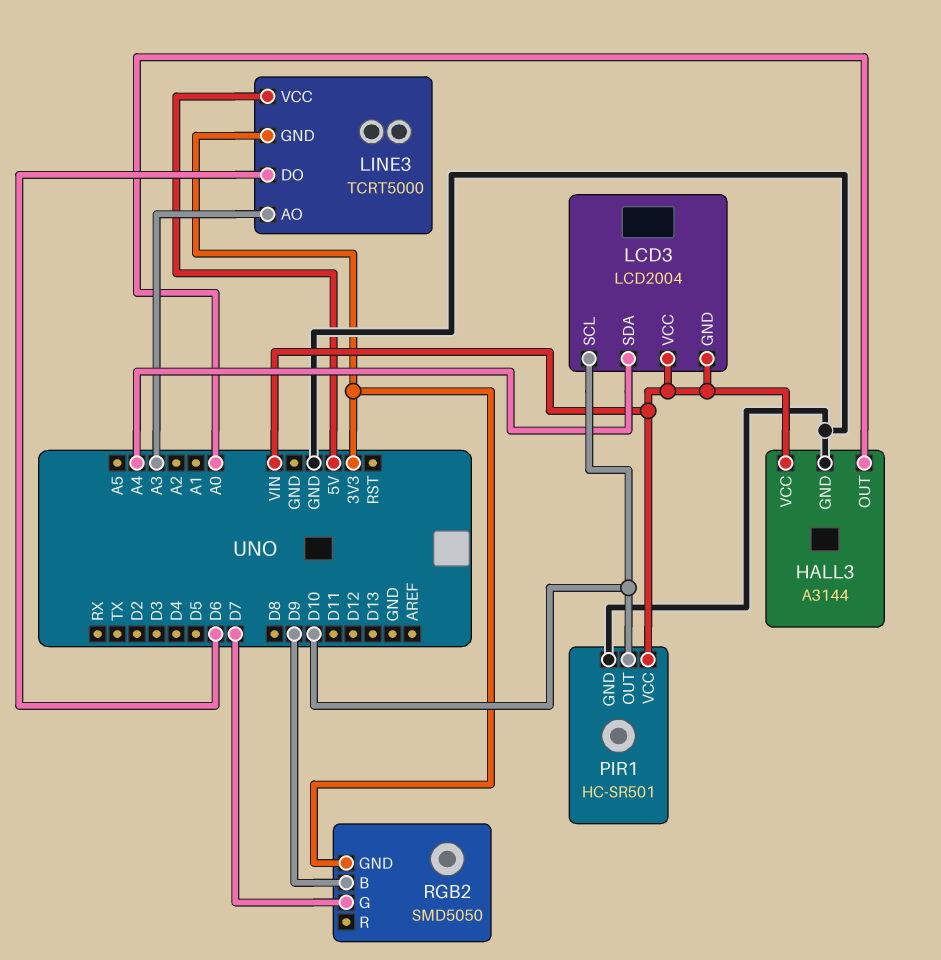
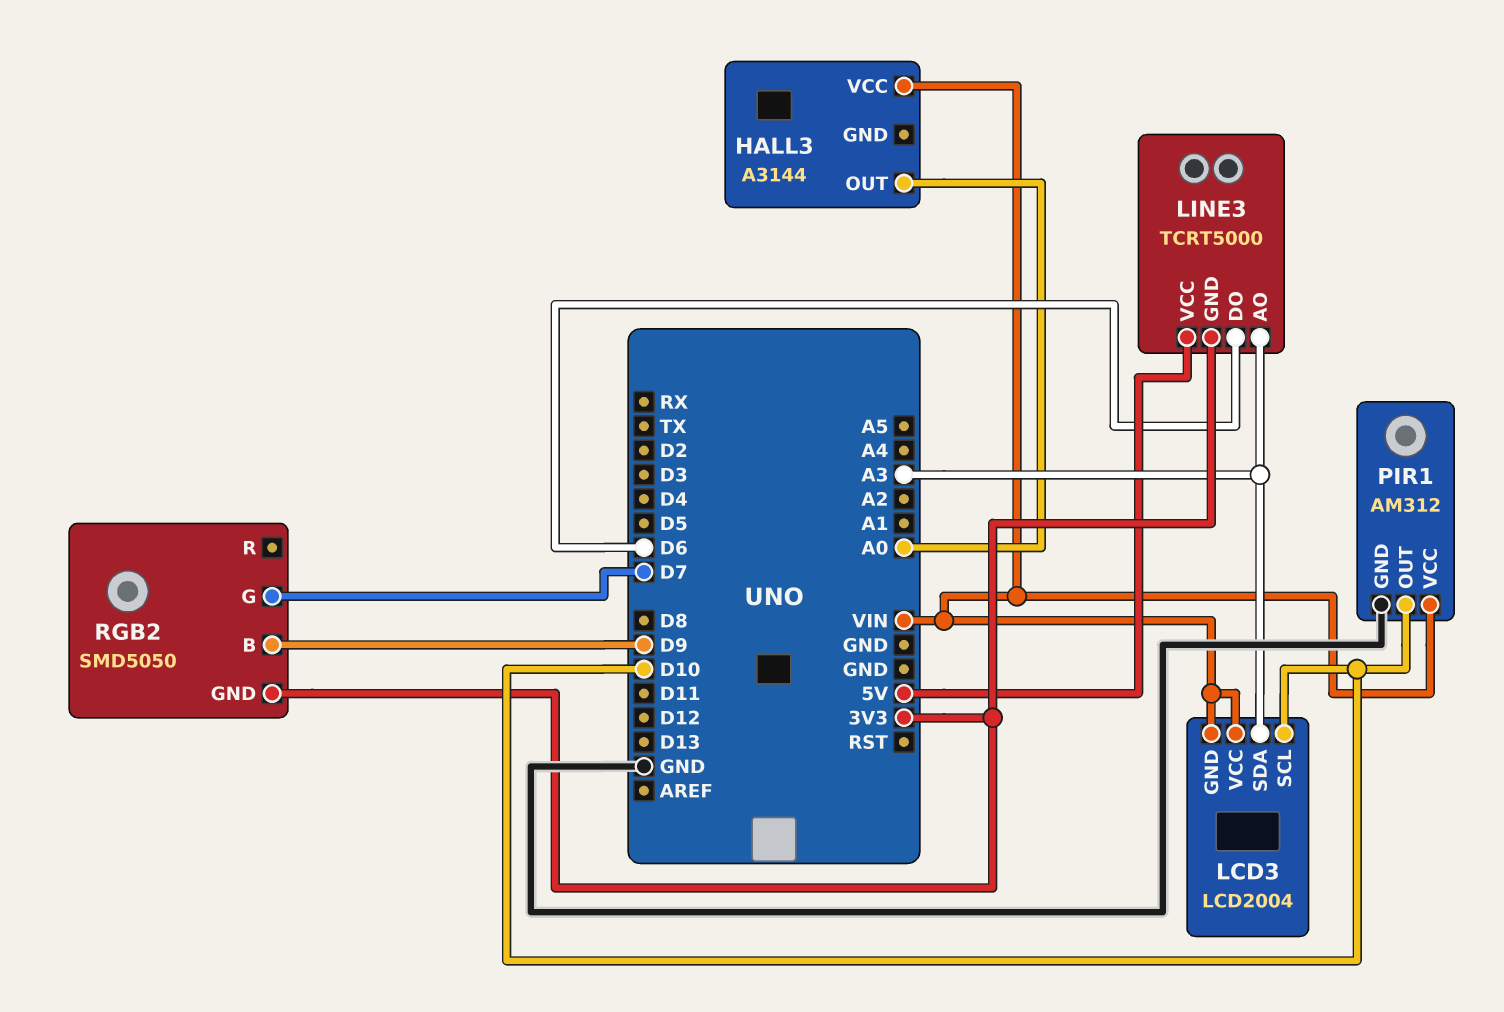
HALL3 pin GND: GND -> none
LCD3 pin SDA: A4 -> A3
PIR1: HC-SR501 -> AM312

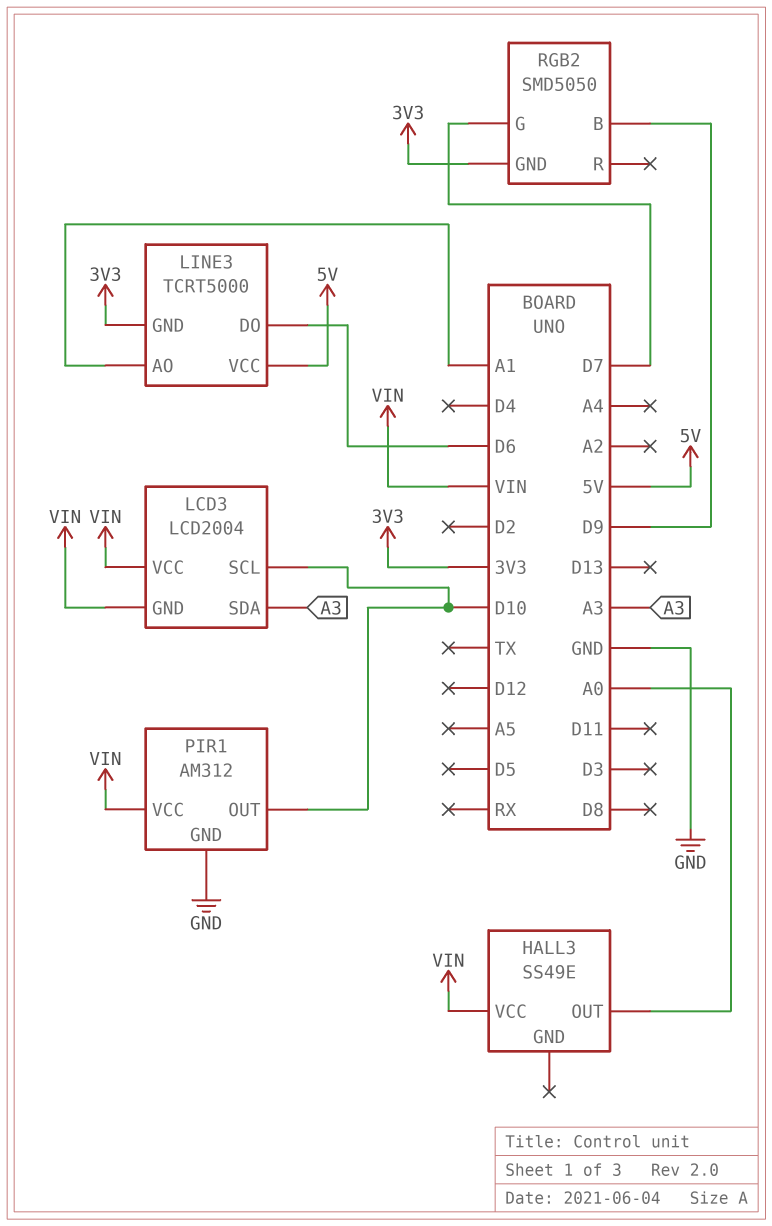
HALL3: A3144 -> SS49E
LINE3 pin AO: A3 -> A1

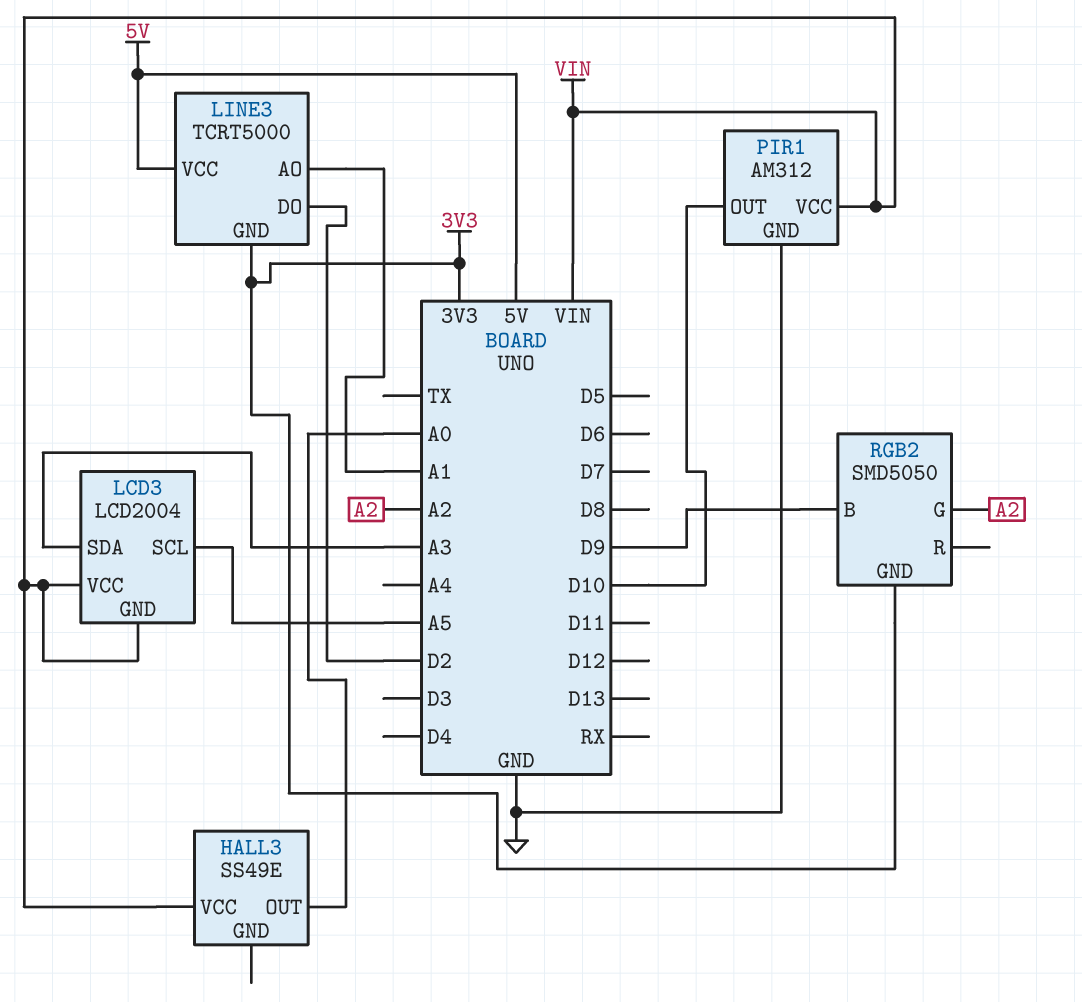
LCD3 pin SCL: D10 -> A5
LINE3 pin DO: D6 -> D2
RGB2 pin G: D7 -> A2

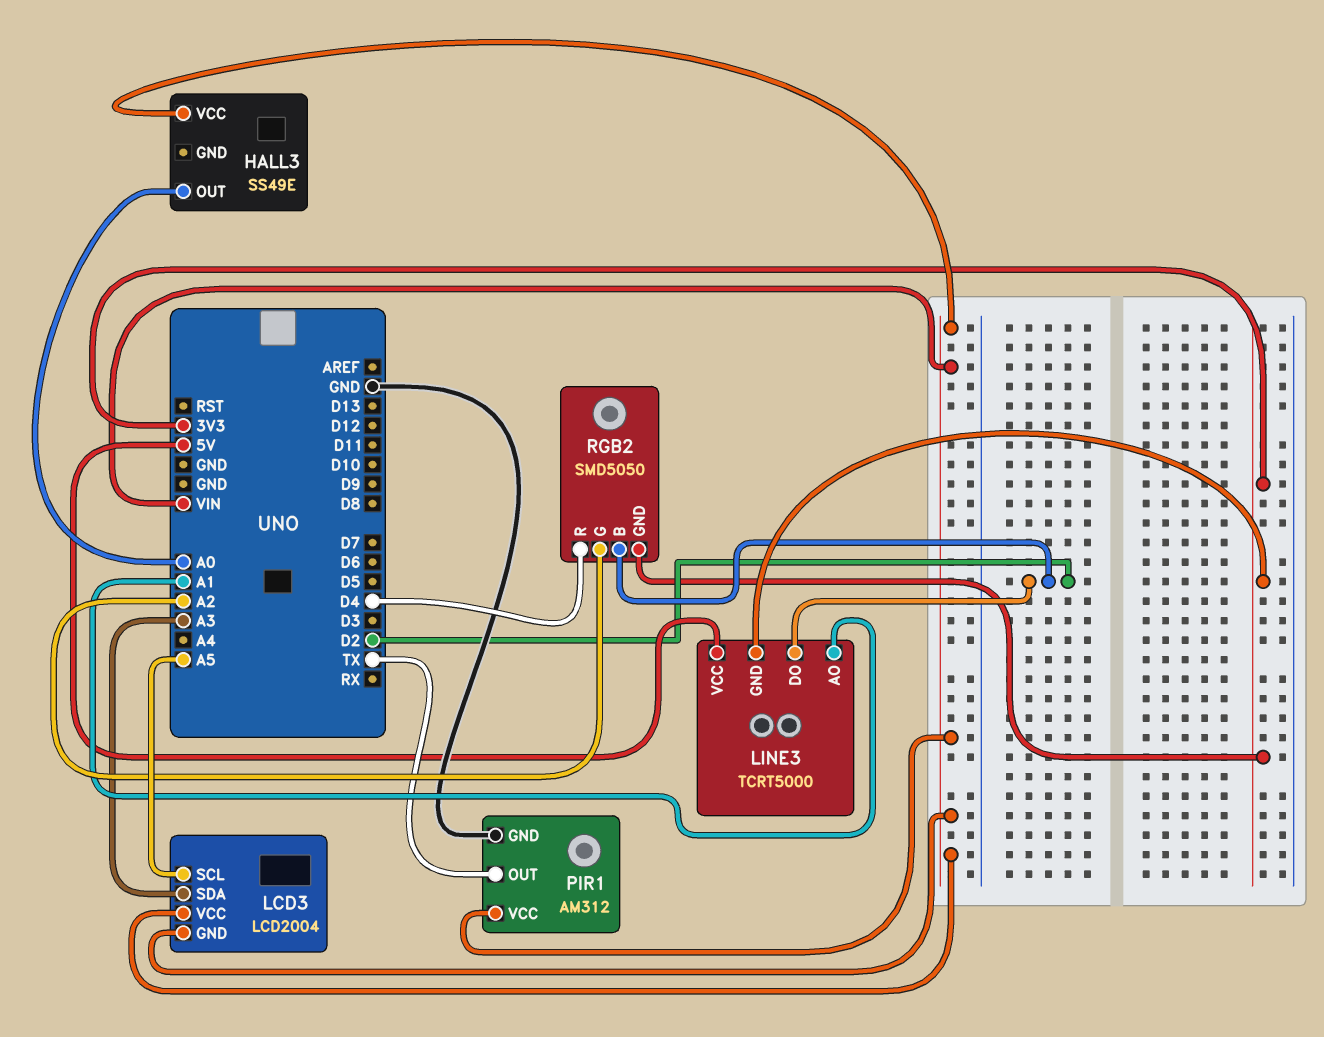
PIR1 pin OUT: D10 -> TX
RGB2 pin B: D9 -> D2
RGB2 pin R: none -> D4

